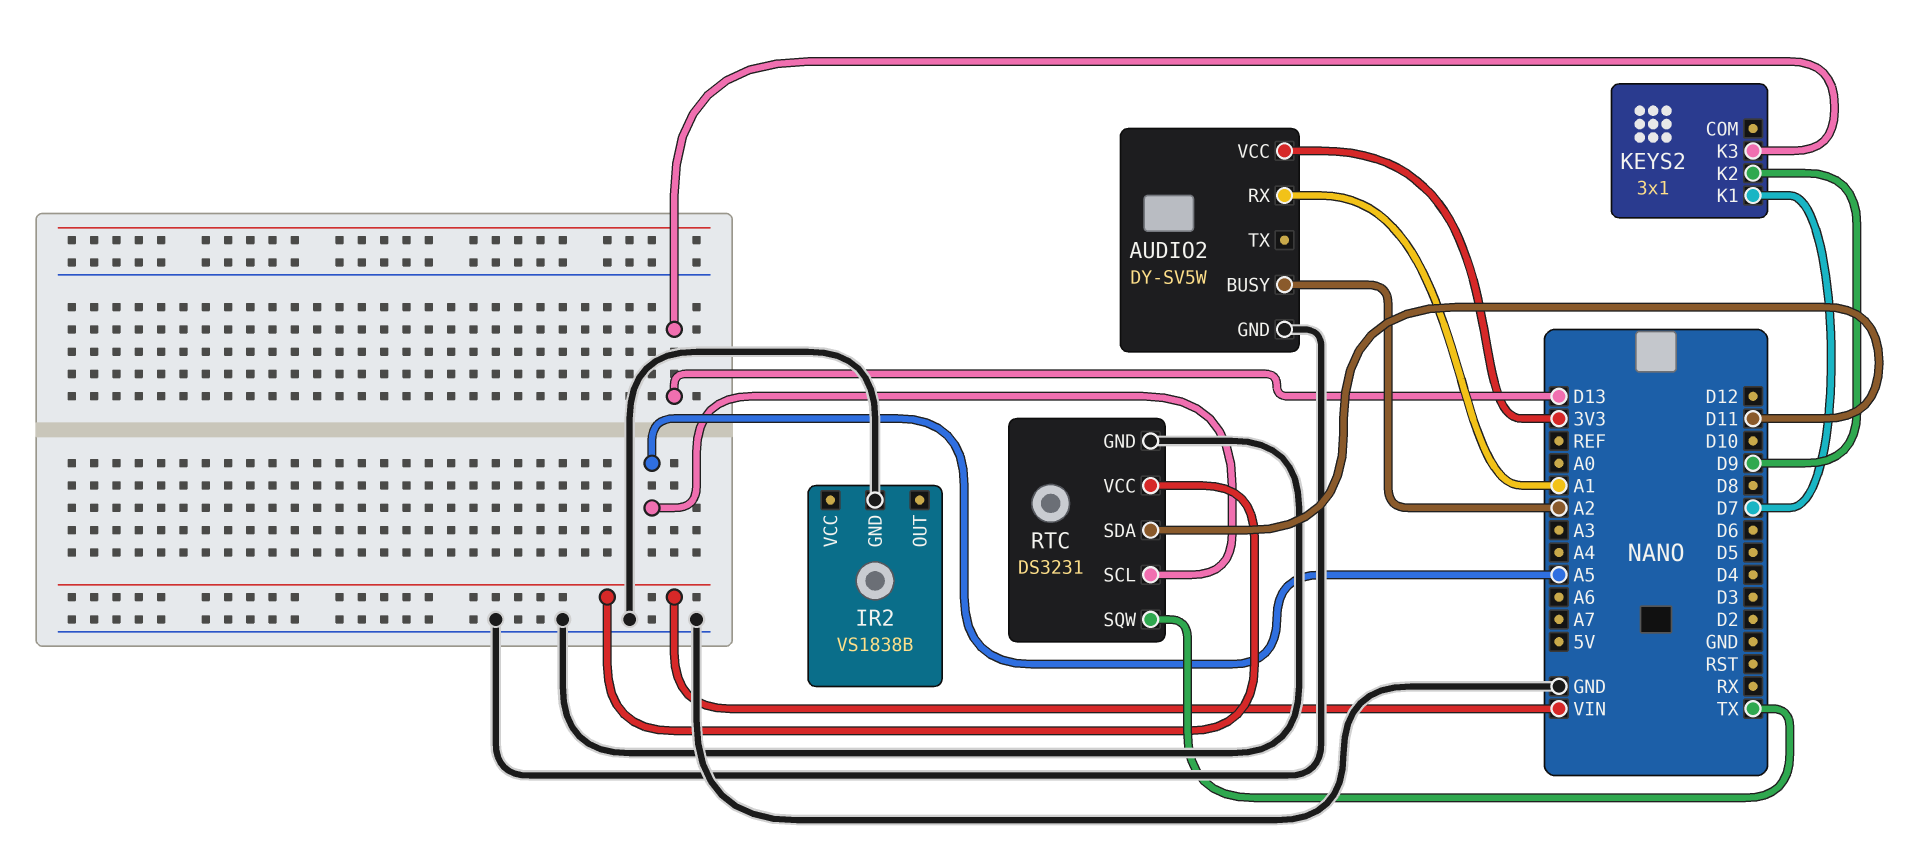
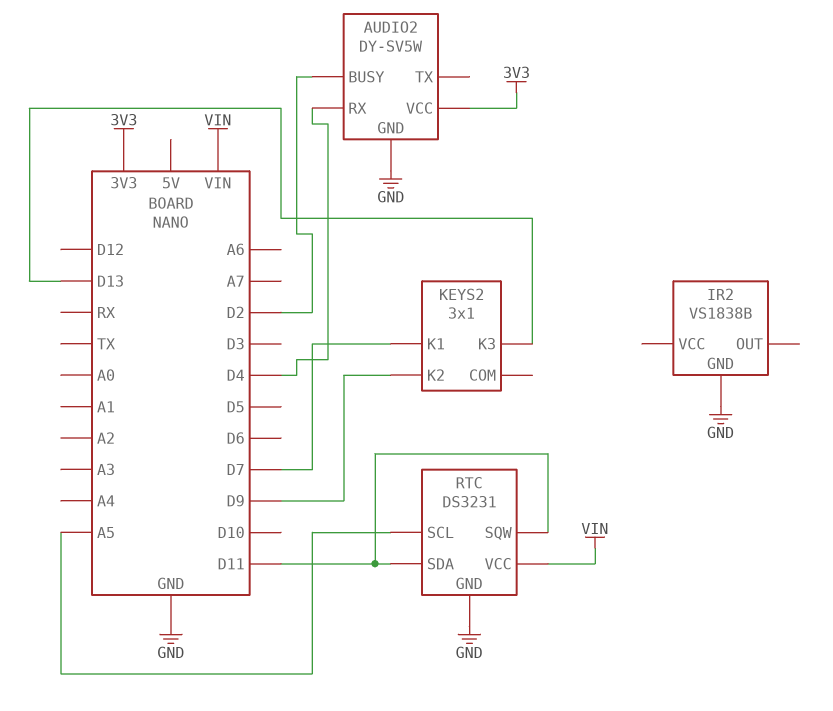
AUDIO2 pin BUSY: A2 -> D2
AUDIO2 pin RX: A1 -> D4
RTC pin SQW: TX -> D11

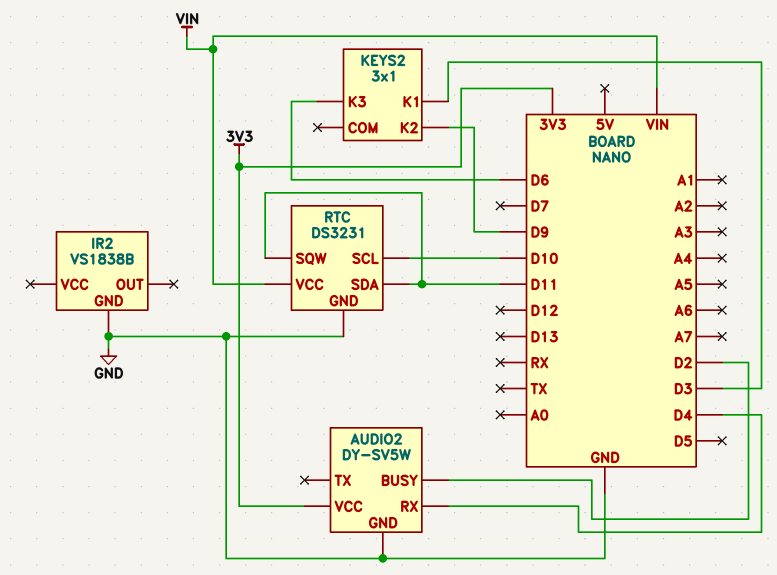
KEYS2 pin K1: D7 -> D3
KEYS2 pin K3: D13 -> D6
RTC pin SCL: A5 -> D10

